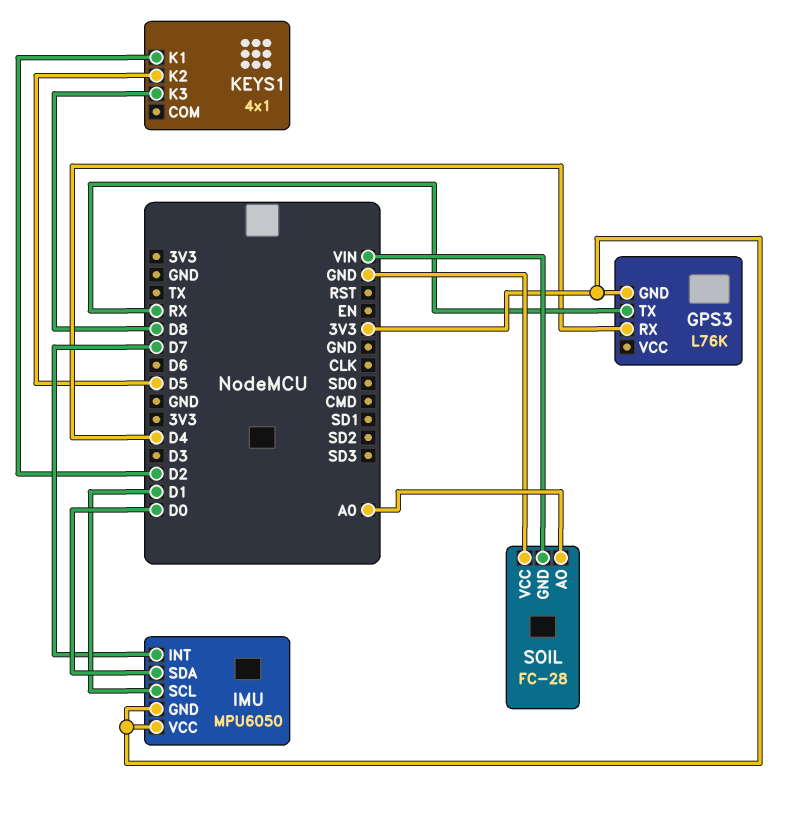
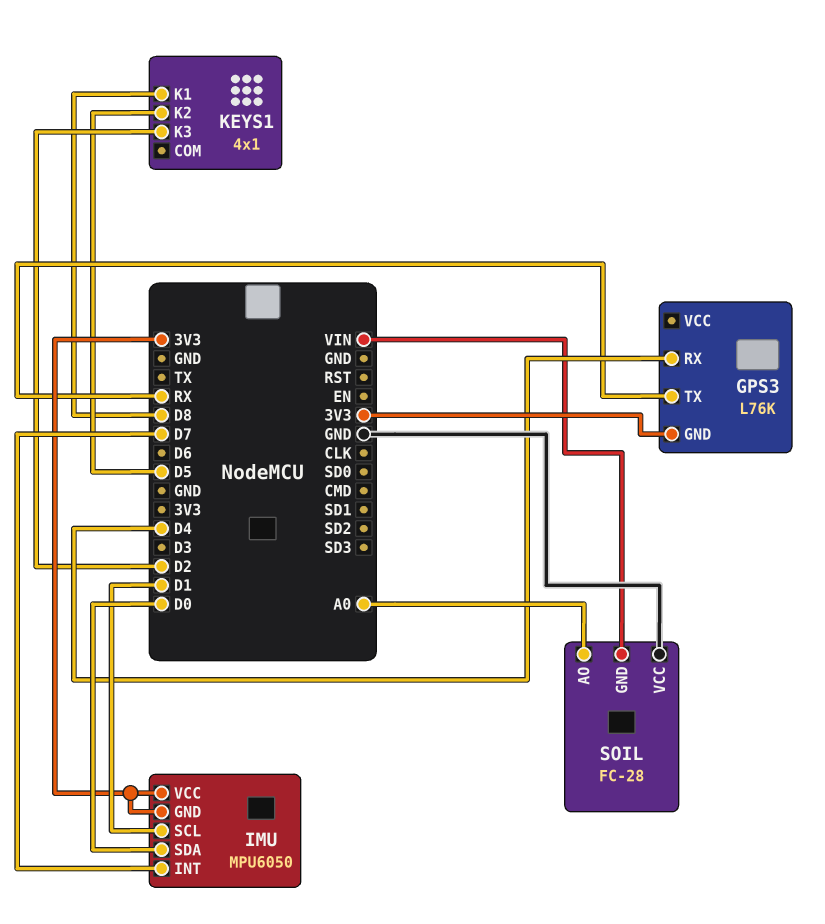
KEYS1 pin K1: D2 -> D8
KEYS1 pin K3: D8 -> D2

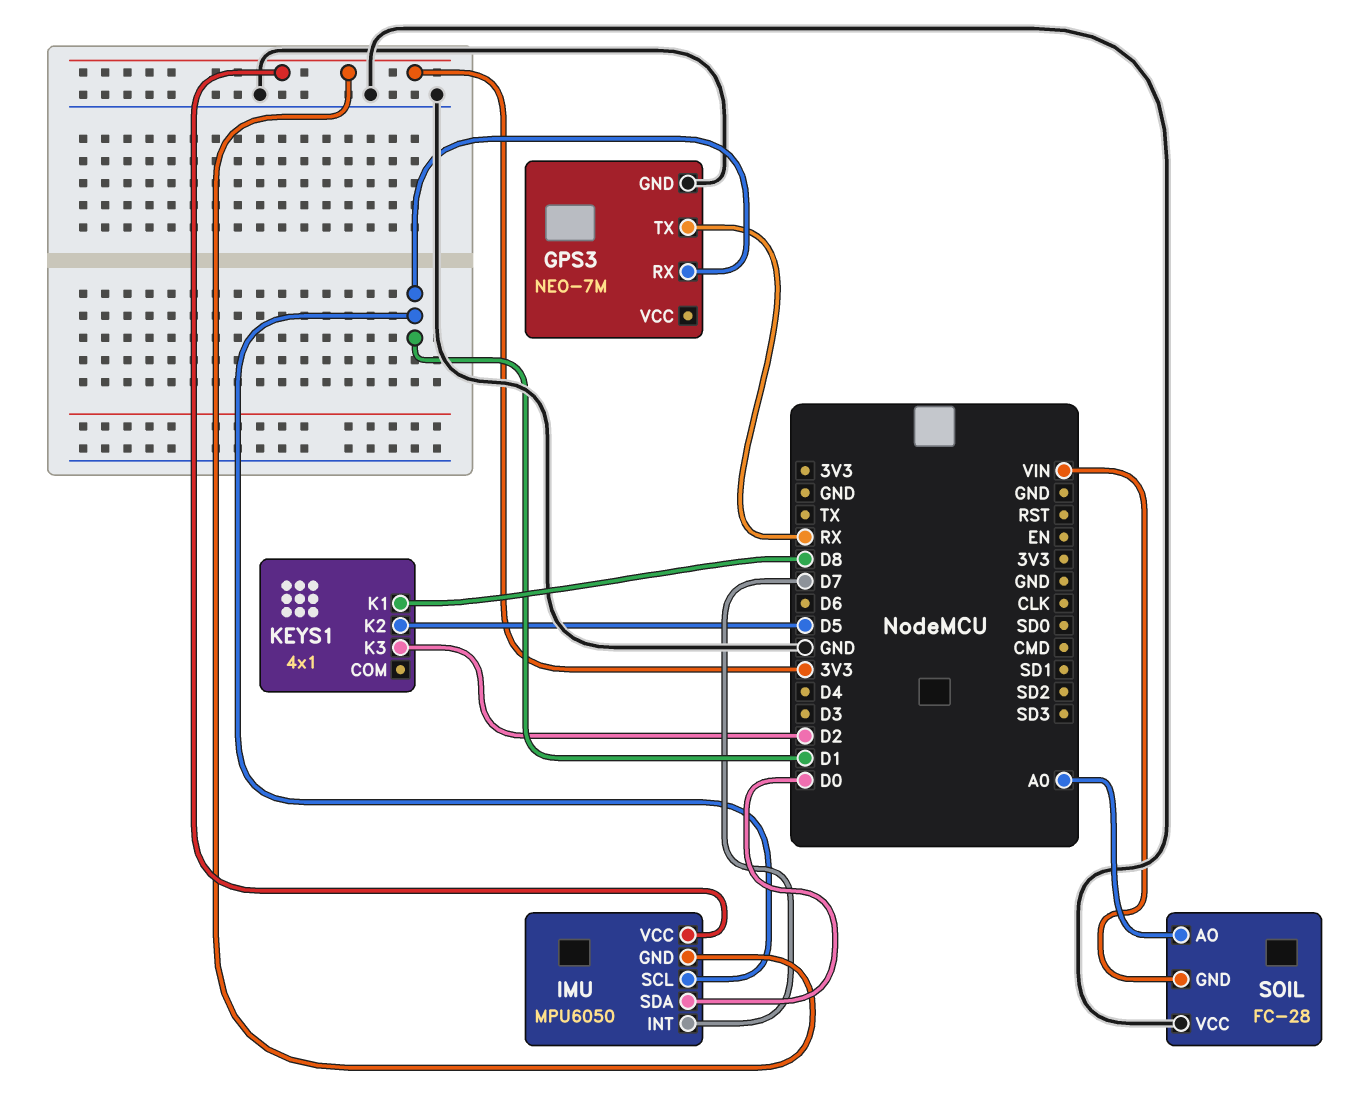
GPS3: L76K -> NEO-7M
GPS3 pin GND: 3V3 -> GND
GPS3 pin RX: D4 -> D1

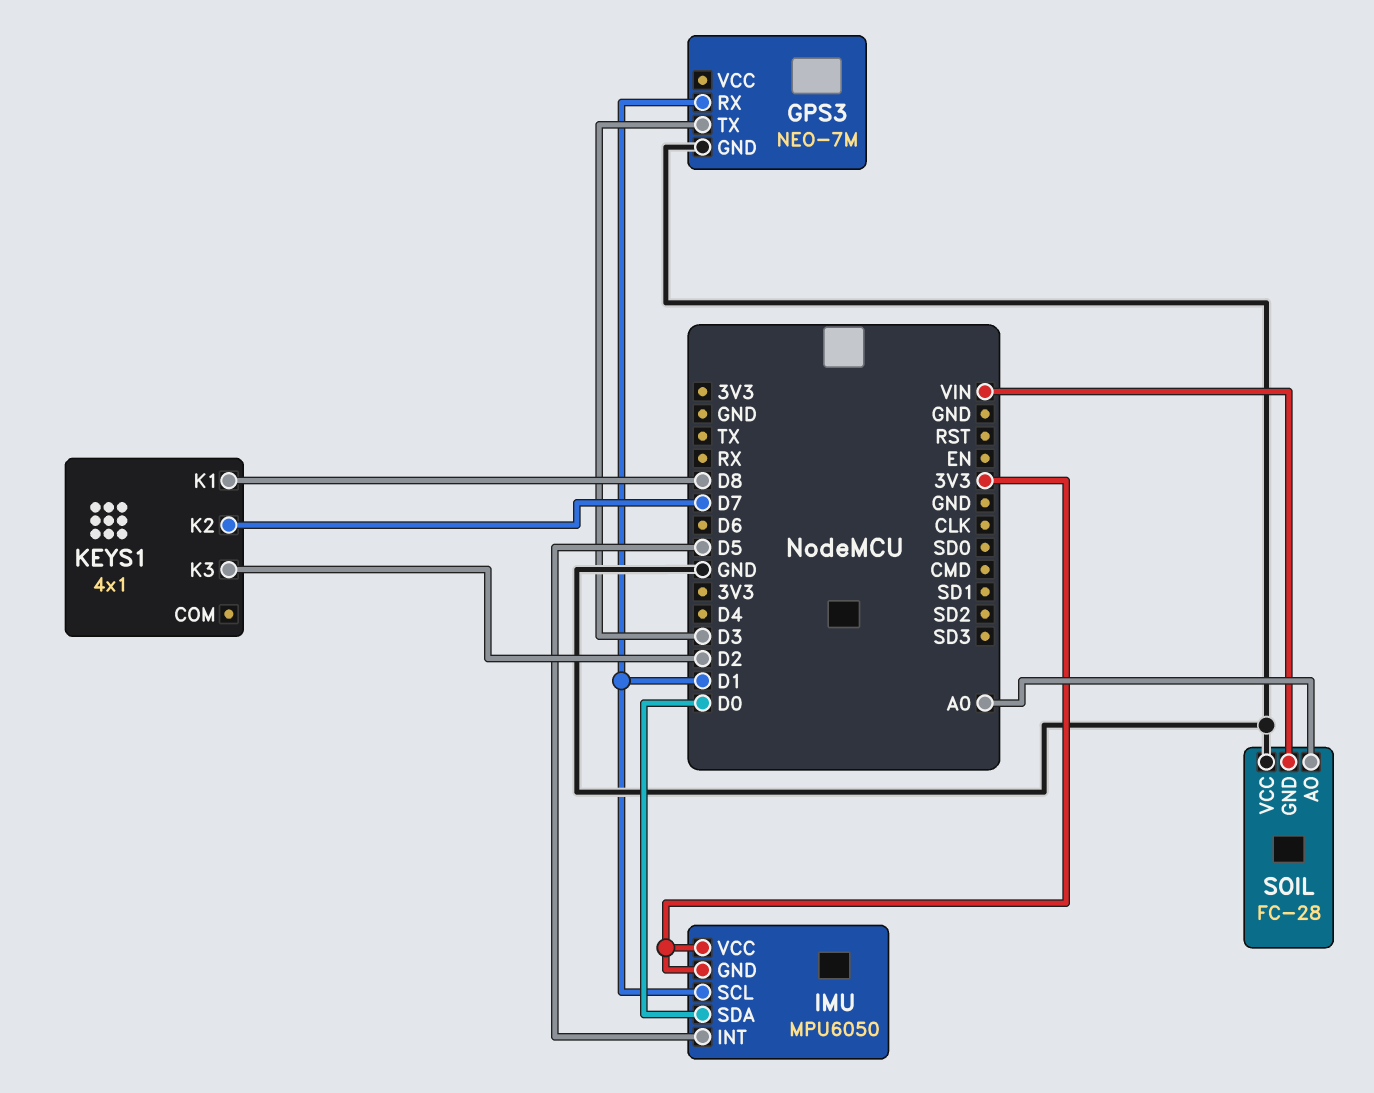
GPS3 pin TX: RX -> D3
IMU pin INT: D7 -> D5
KEYS1 pin K2: D5 -> D7

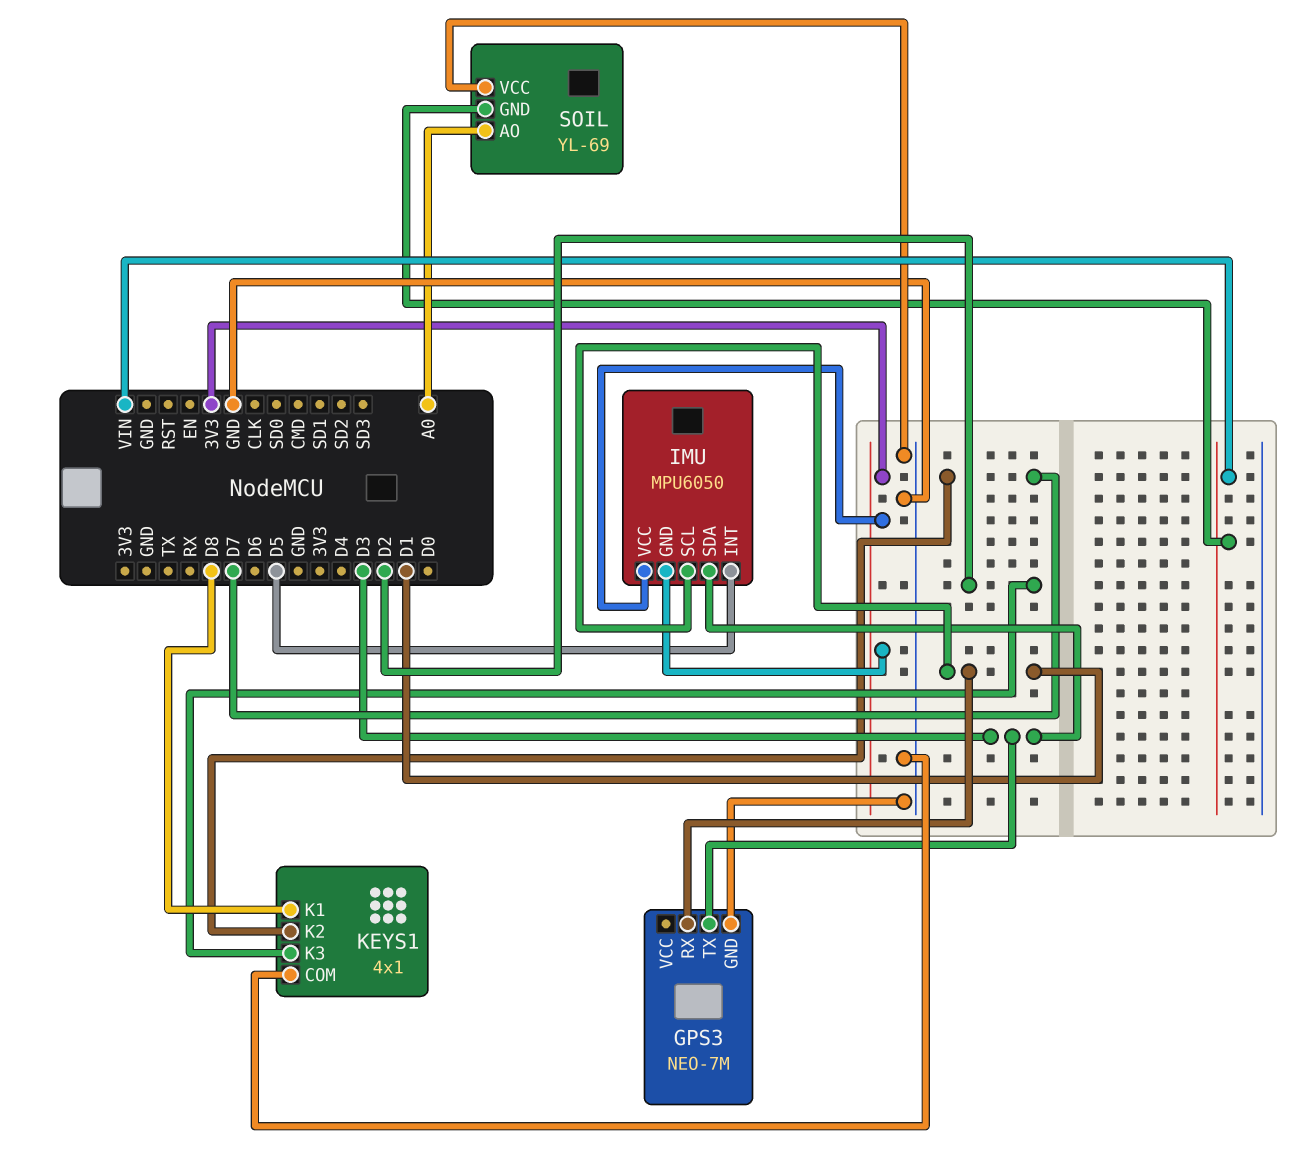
IMU pin SDA: D0 -> D3
KEYS1 pin COM: none -> GND
SOIL: FC-28 -> YL-69

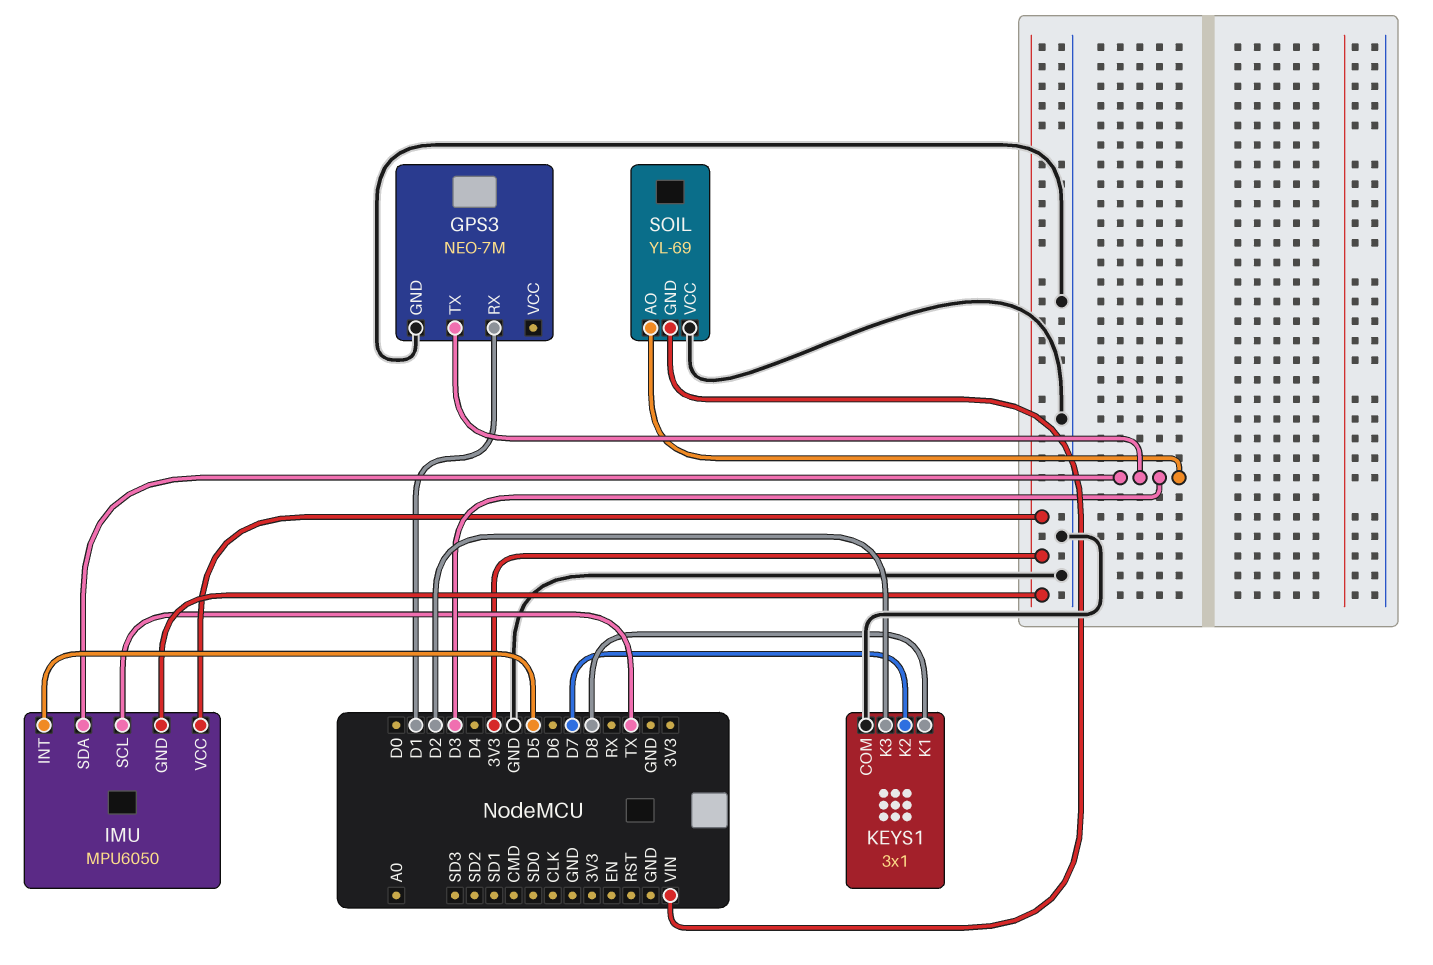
IMU pin SCL: D1 -> TX
KEYS1: 4x1 -> 3x1
SOIL pin AO: A0 -> D3

